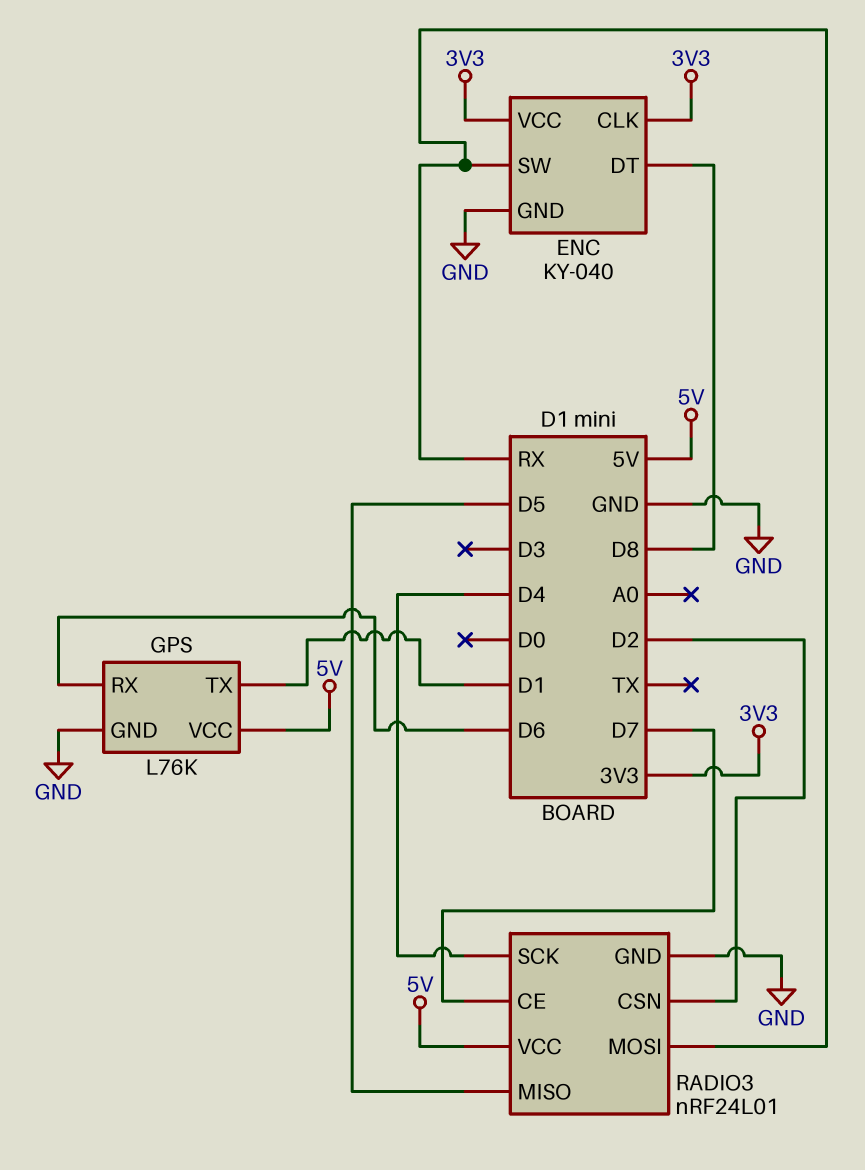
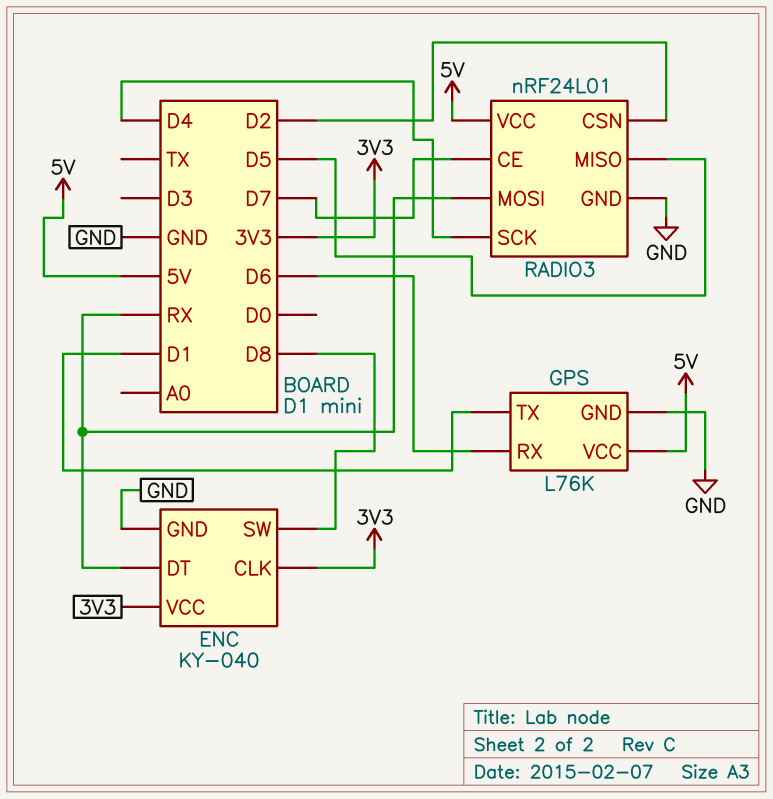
ENC pin DT: D8 -> RX
ENC pin SW: RX -> D8

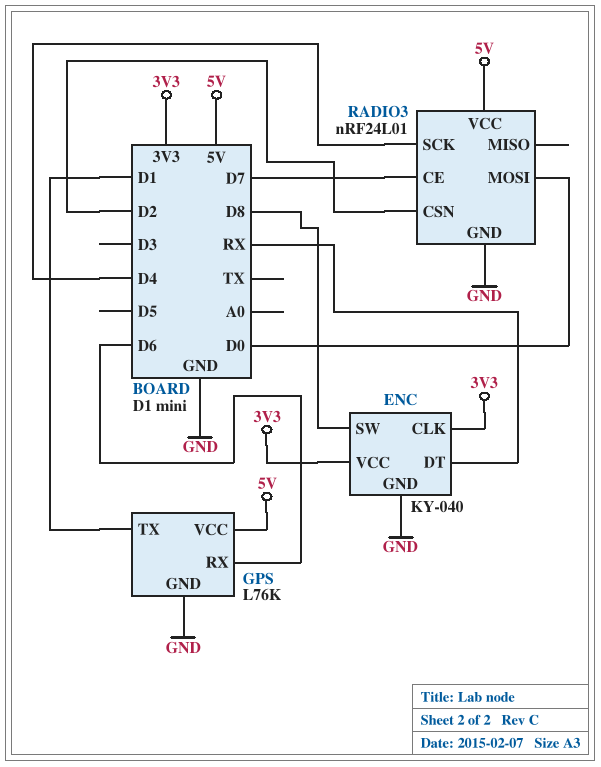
RADIO3 pin MISO: D5 -> none
RADIO3 pin MOSI: RX -> D0

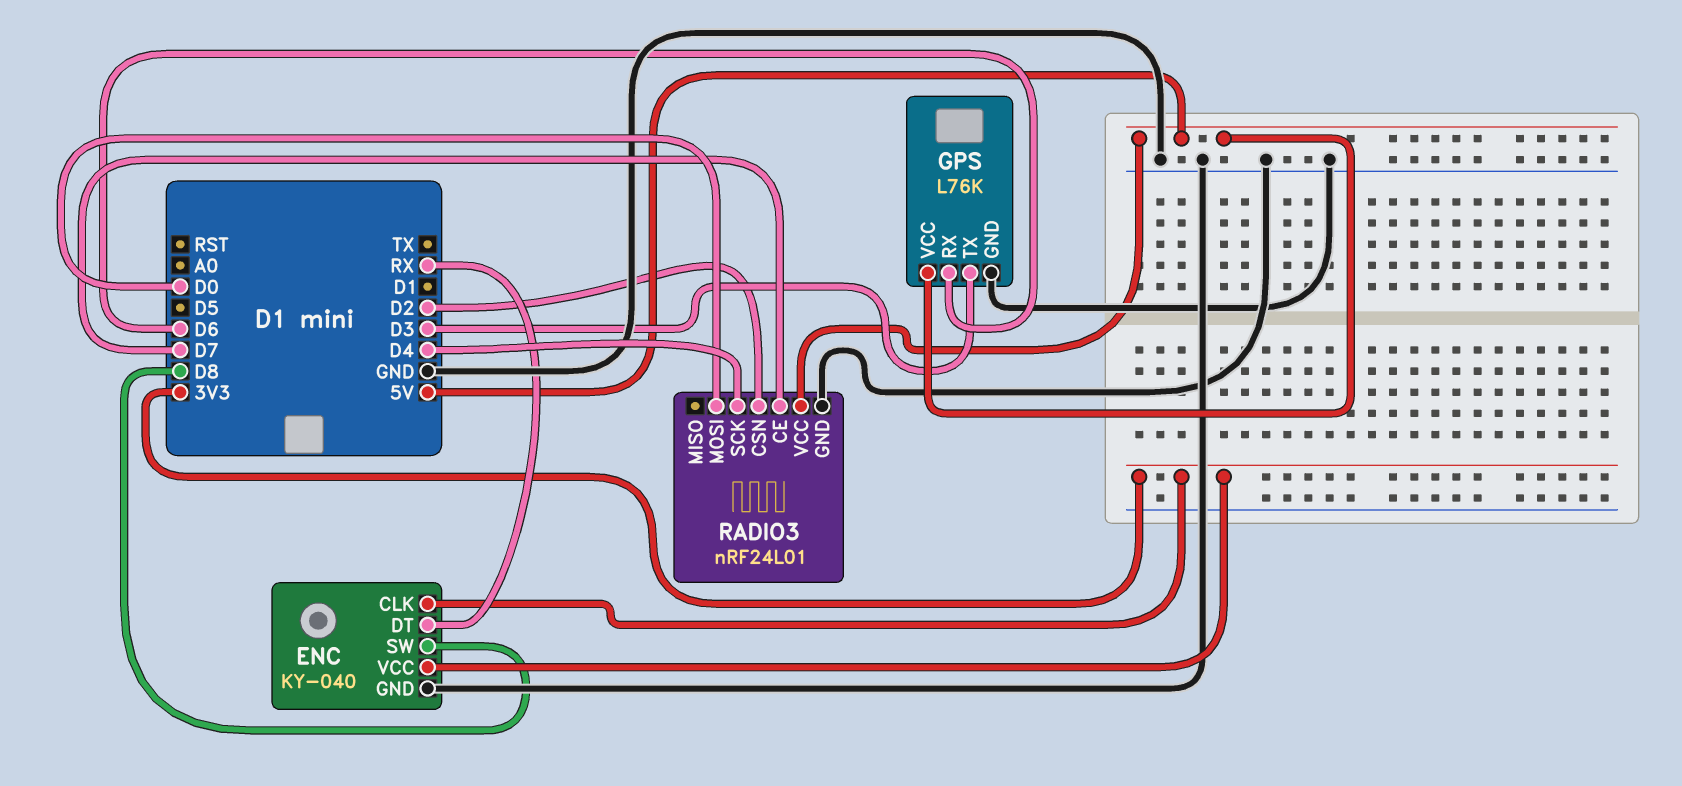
GPS pin TX: D1 -> D3

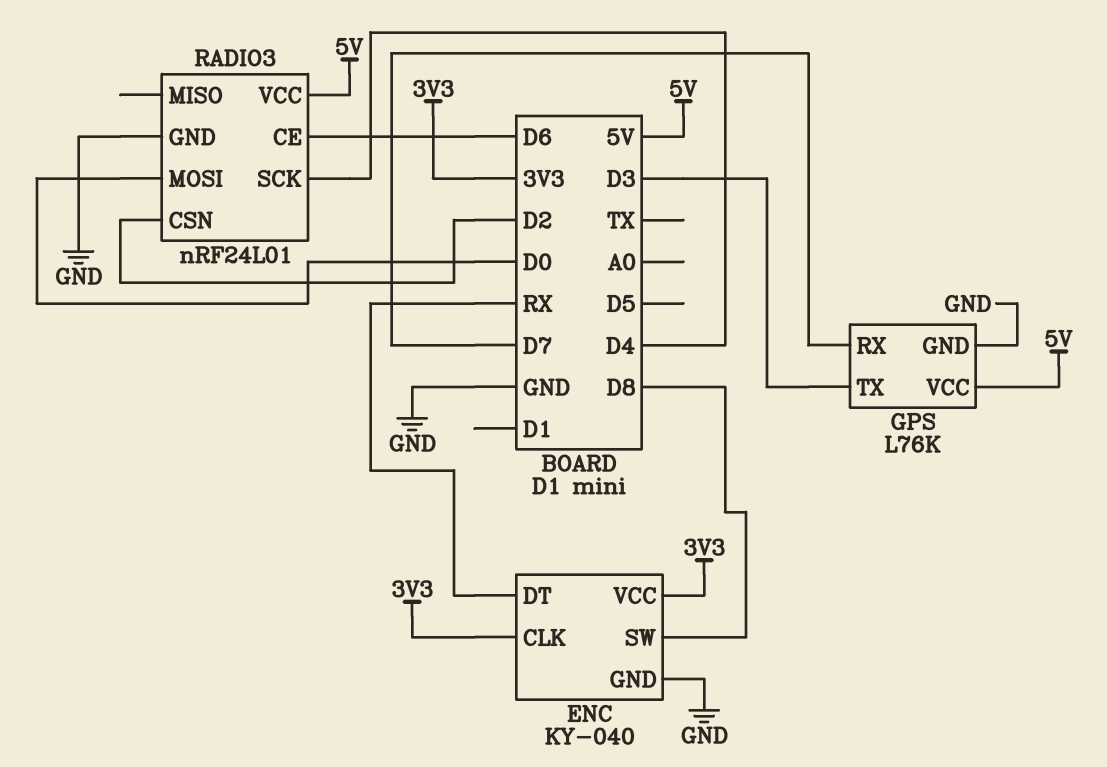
GPS pin RX: D6 -> D7
RADIO3 pin CE: D7 -> D6

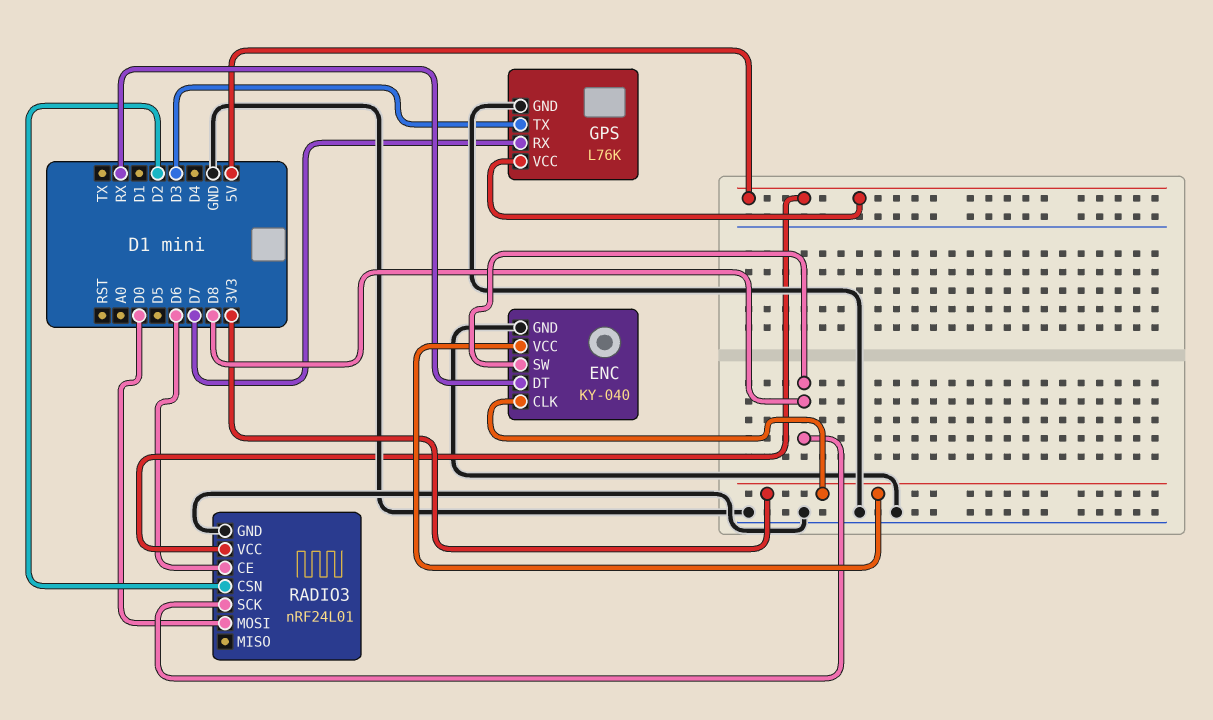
RADIO3 pin SCK: D4 -> D8

